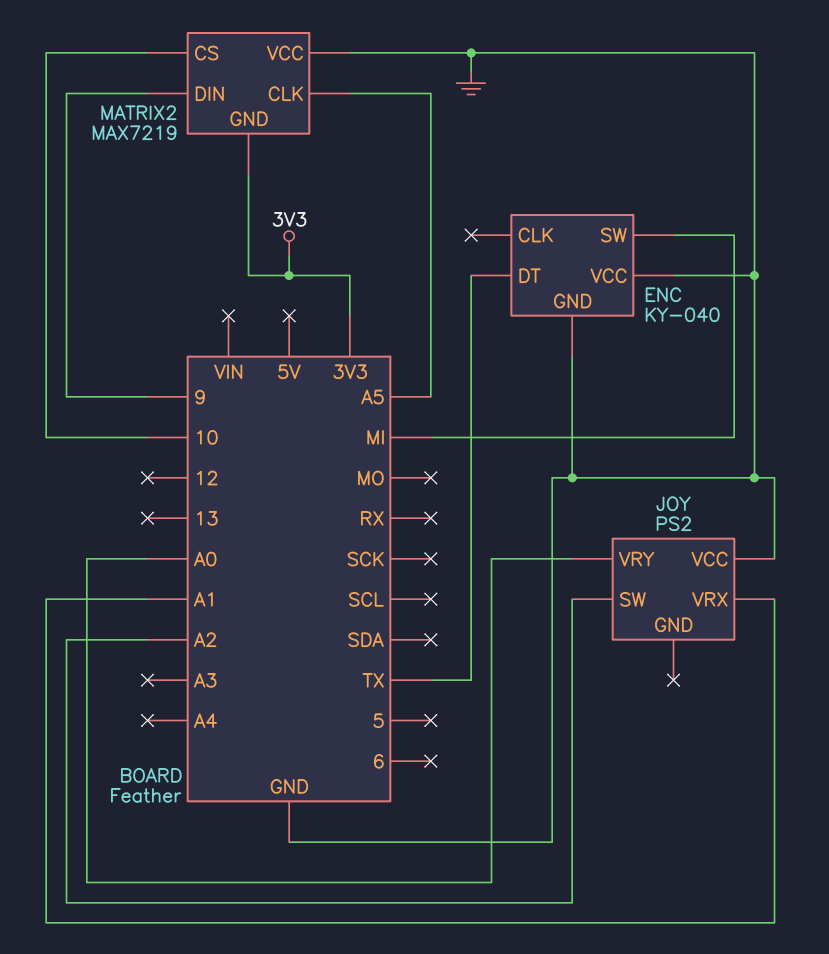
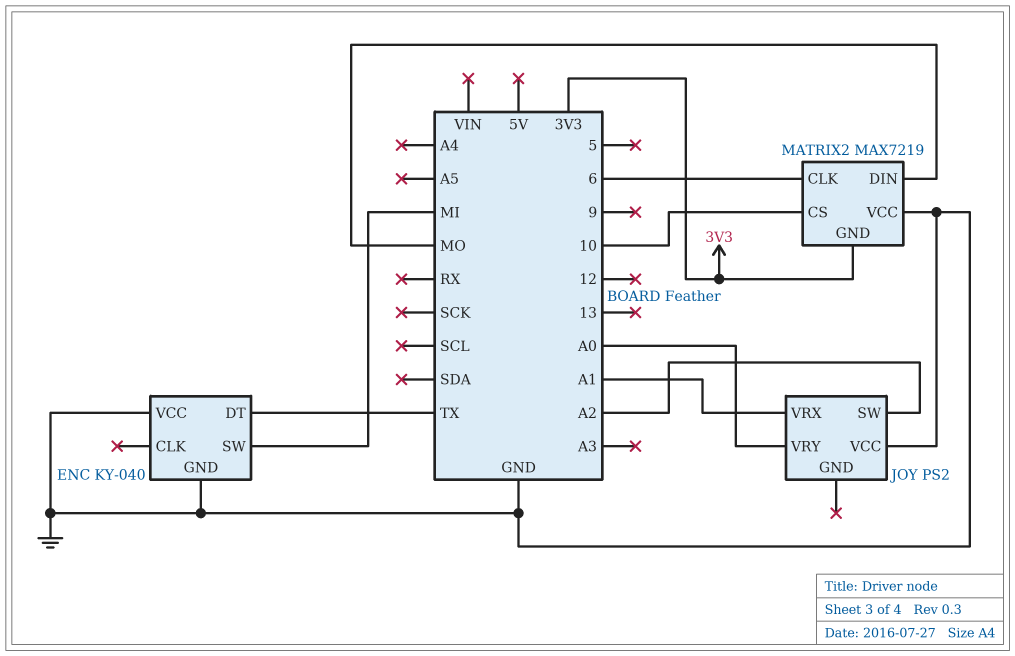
MATRIX2 pin CLK: A5 -> 6
MATRIX2 pin DIN: 9 -> MO

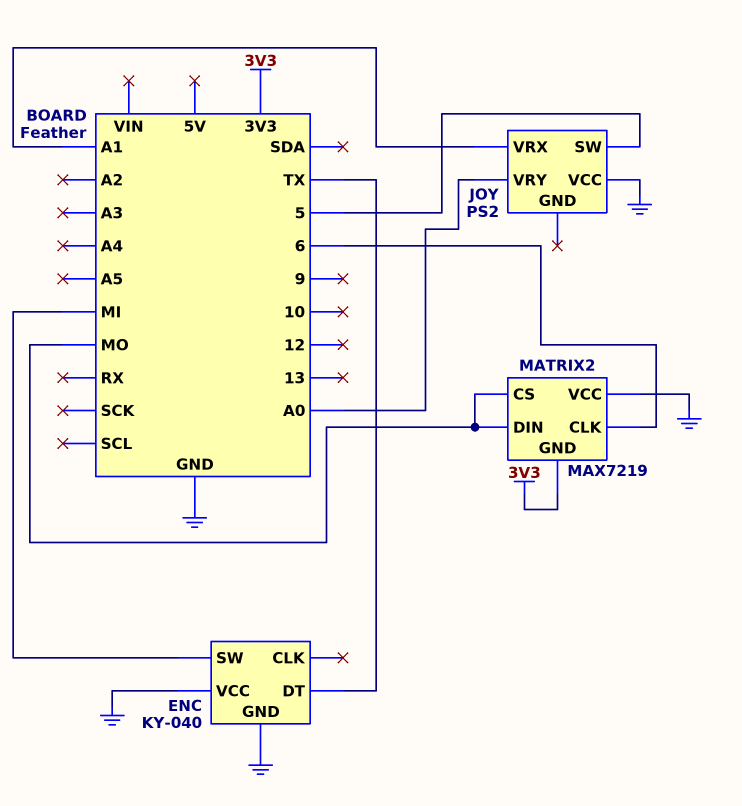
JOY pin SW: A2 -> 5
MATRIX2 pin CS: 10 -> MO

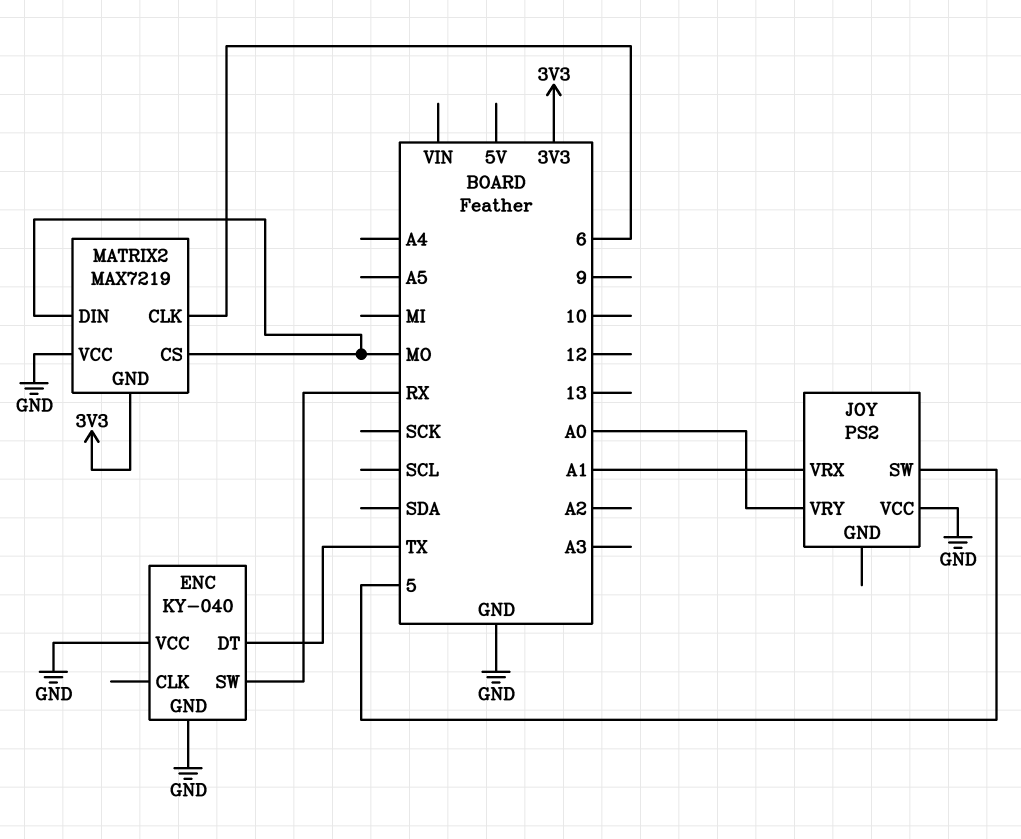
ENC pin SW: MI -> RX

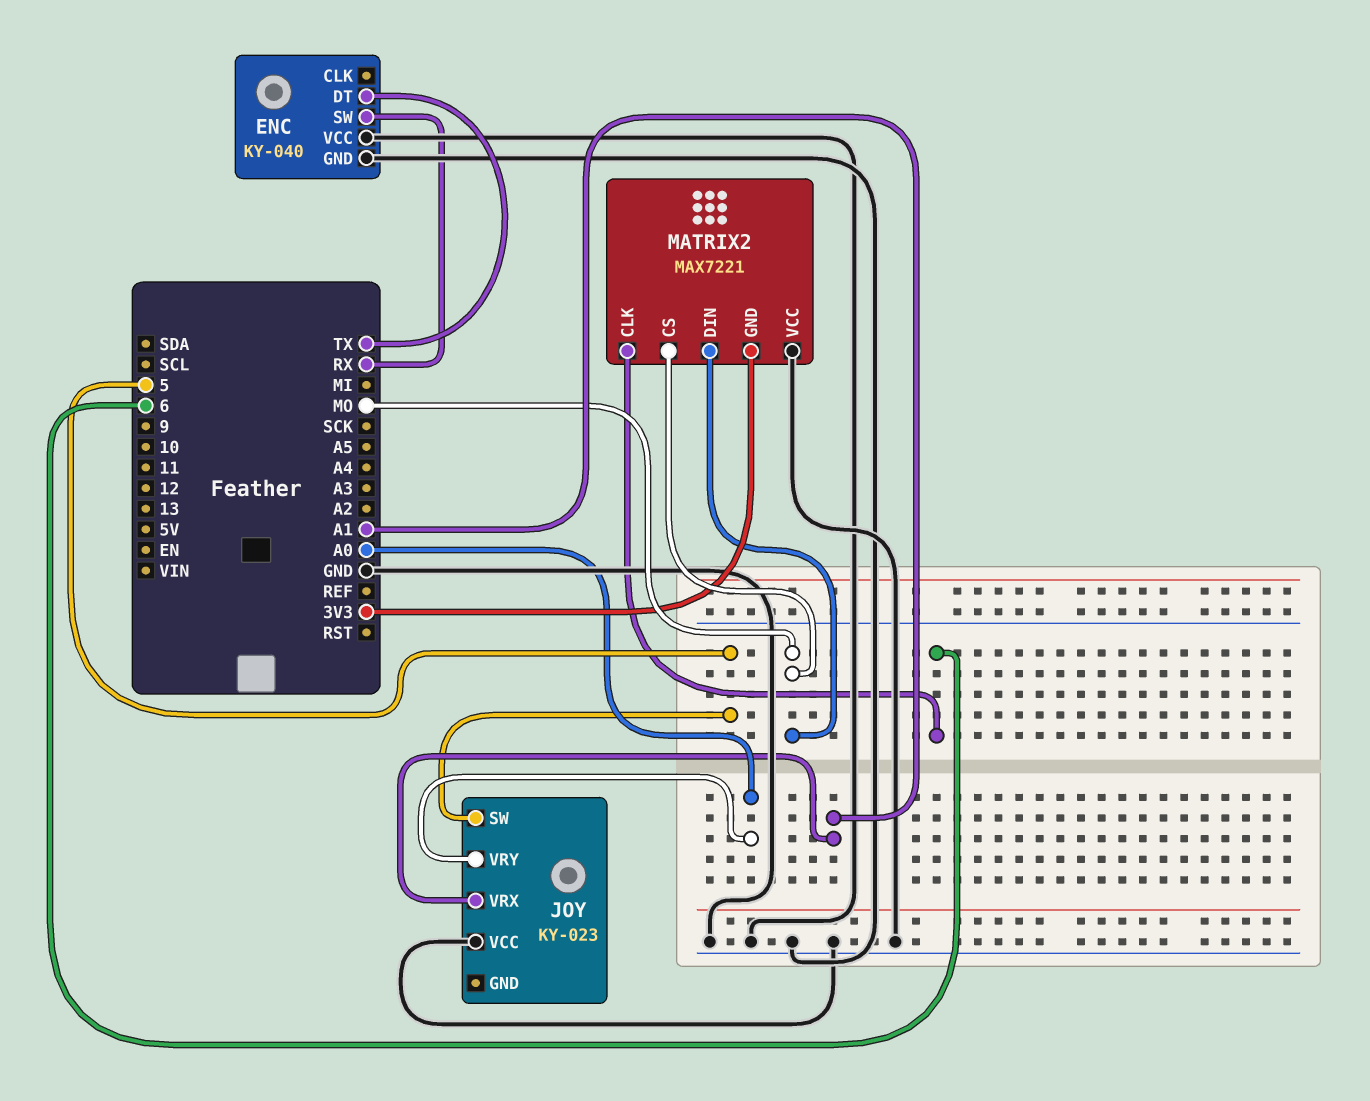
JOY: PS2 -> KY-023
MATRIX2: MAX7219 -> MAX7221

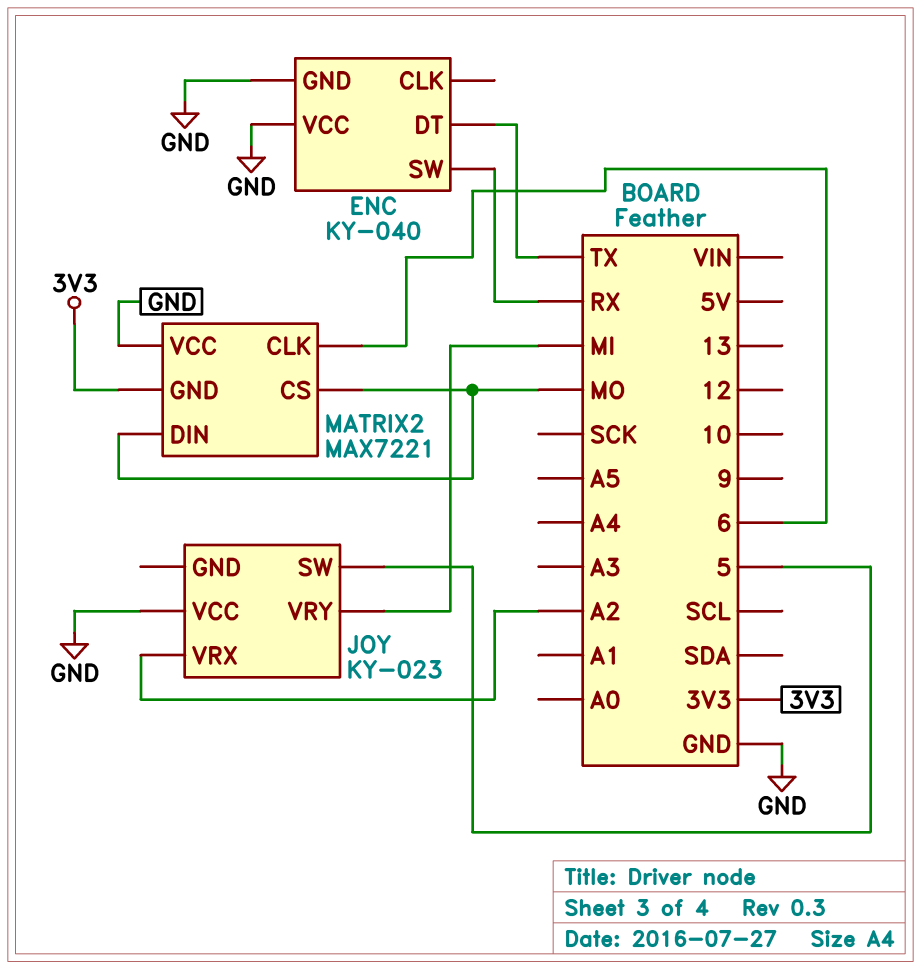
JOY pin VRX: A1 -> A2
JOY pin VRY: A0 -> MI

